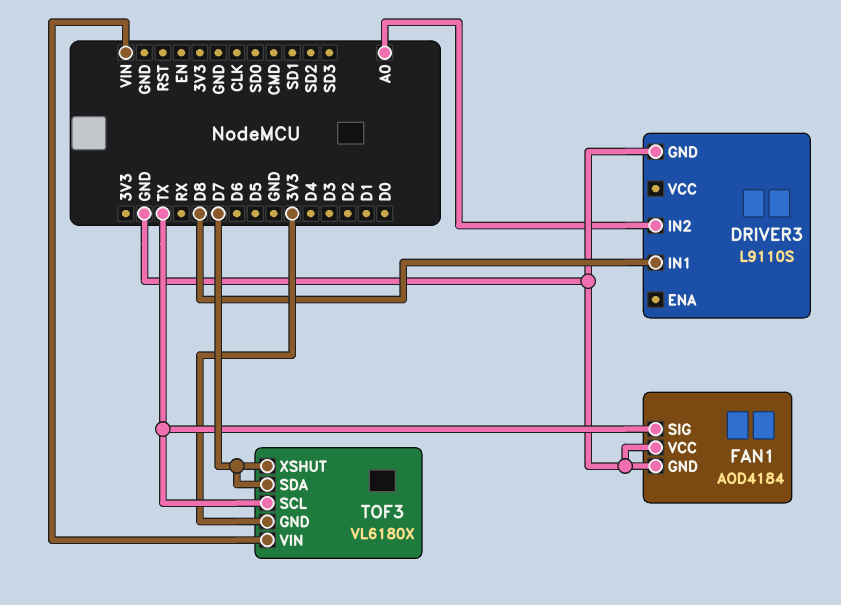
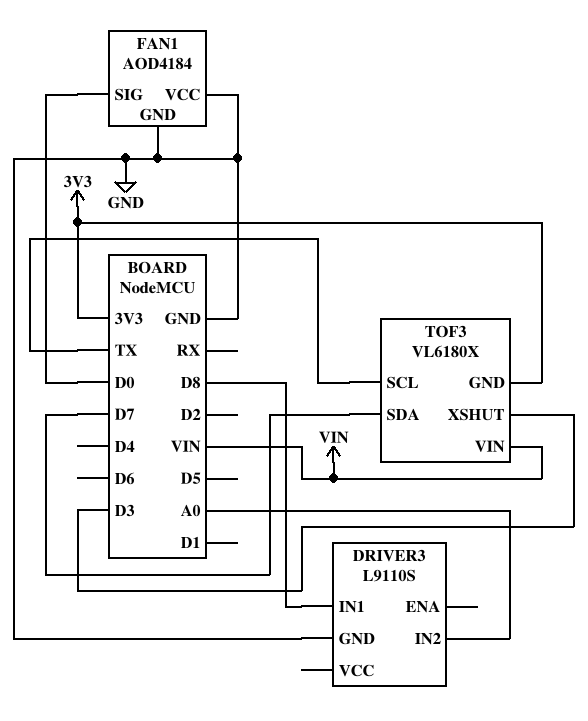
FAN1 pin SIG: TX -> D0
TOF3 pin XSHUT: D7 -> D3

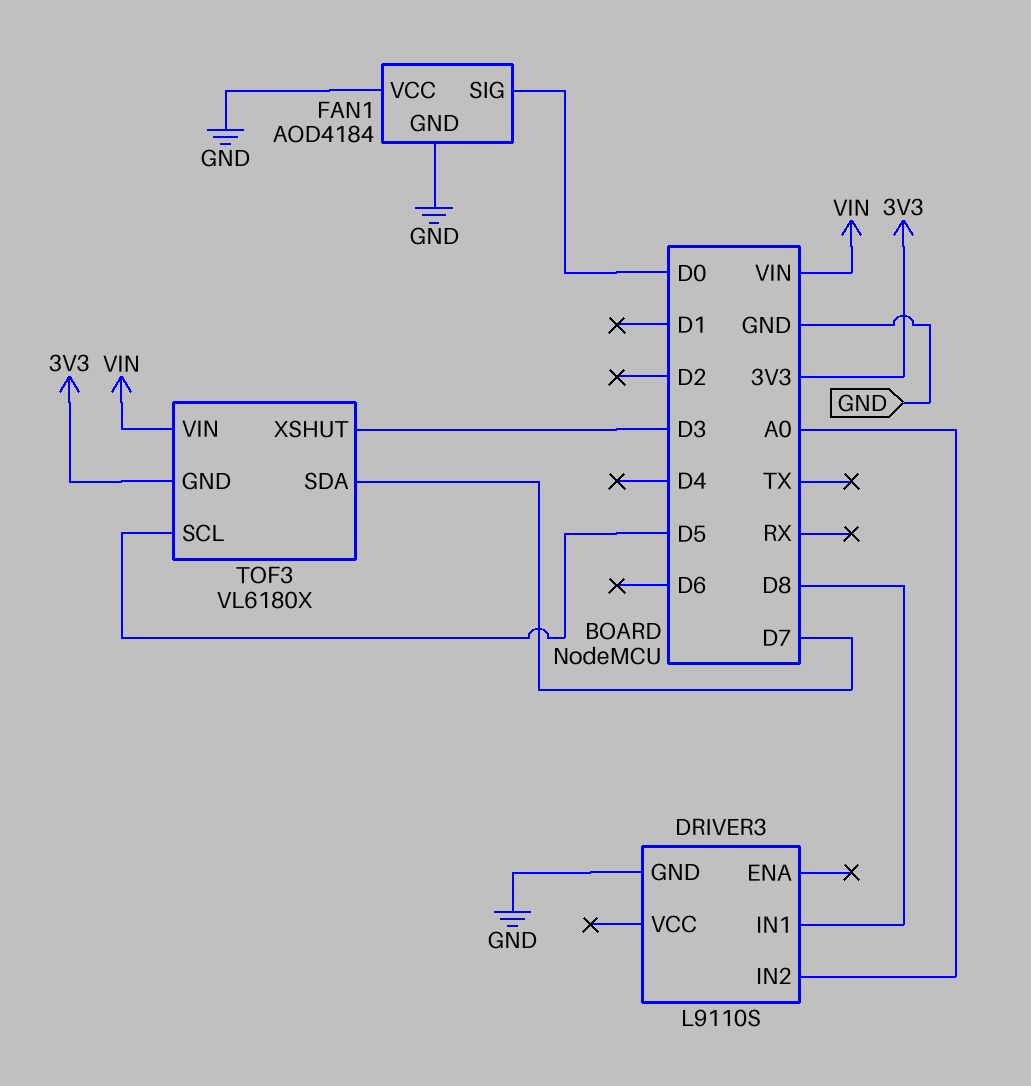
TOF3 pin SCL: TX -> D5

